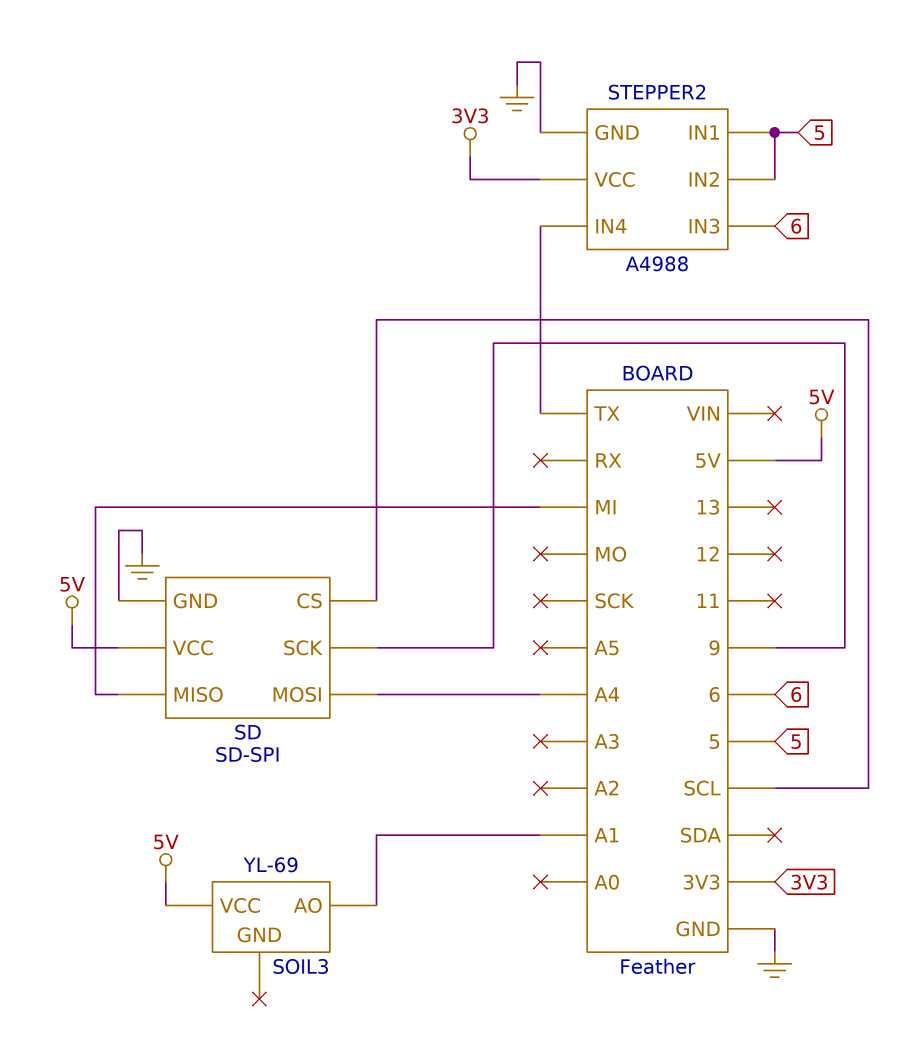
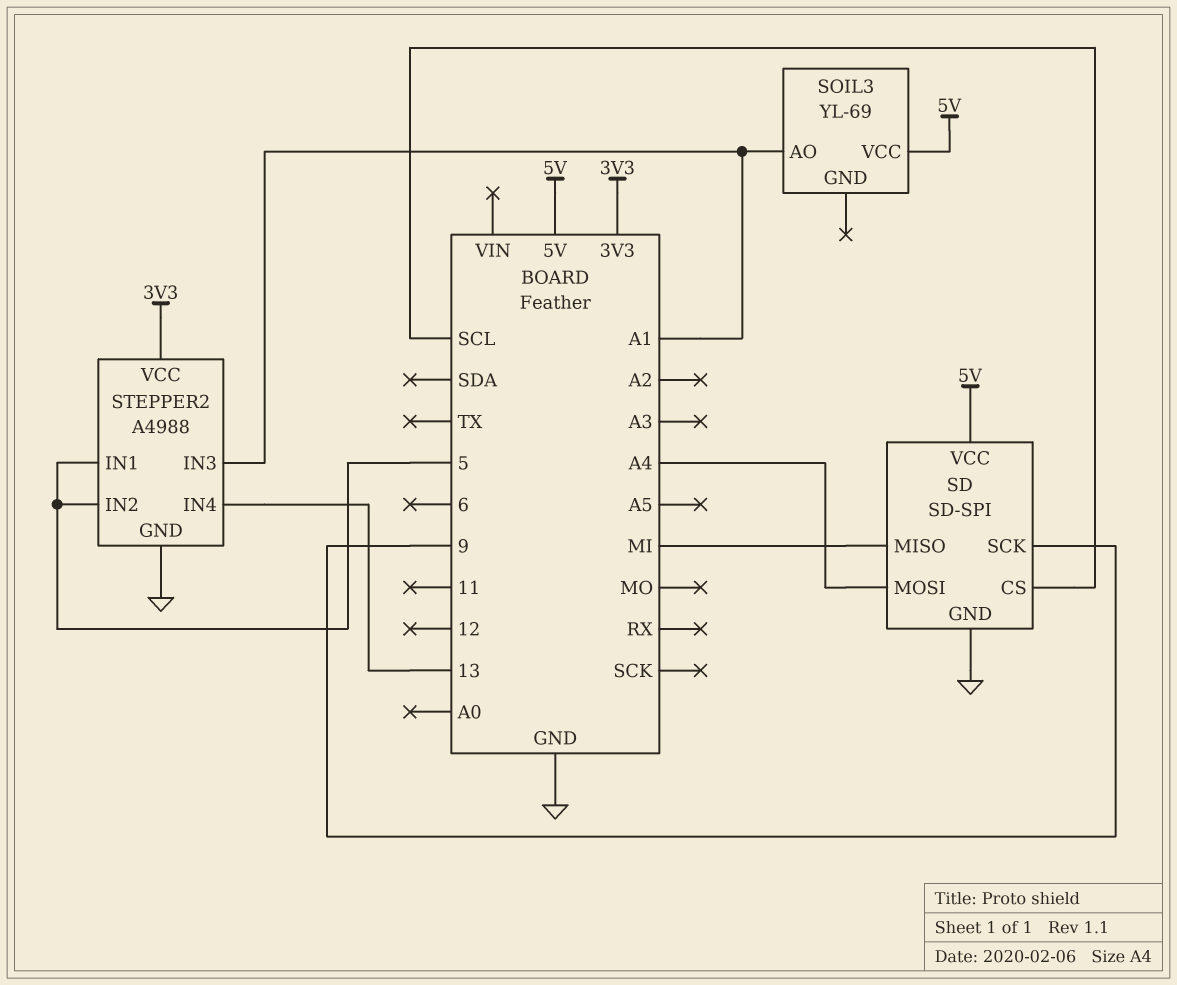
STEPPER2 pin IN3: 6 -> A1
STEPPER2 pin IN4: TX -> 13

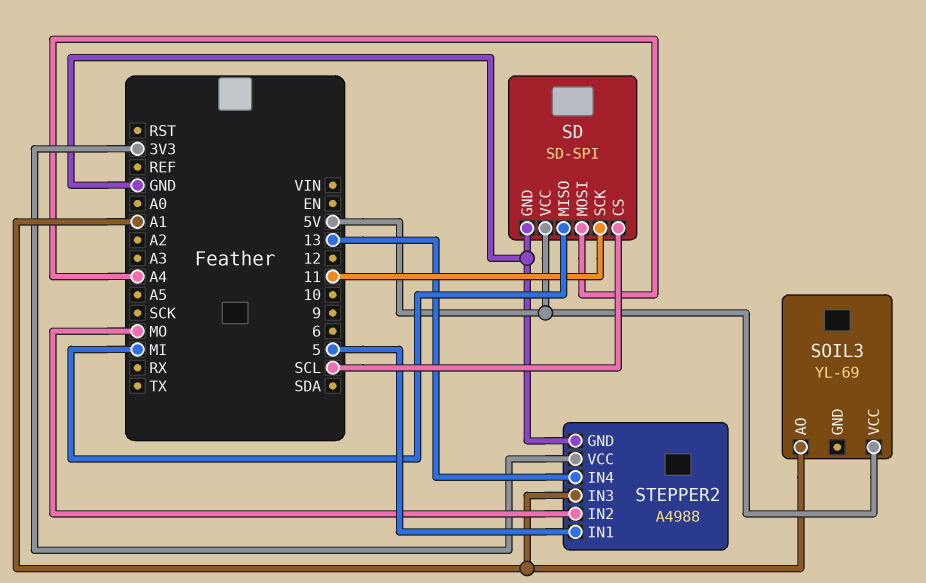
SD pin SCK: 9 -> 11
STEPPER2 pin IN2: 5 -> MO

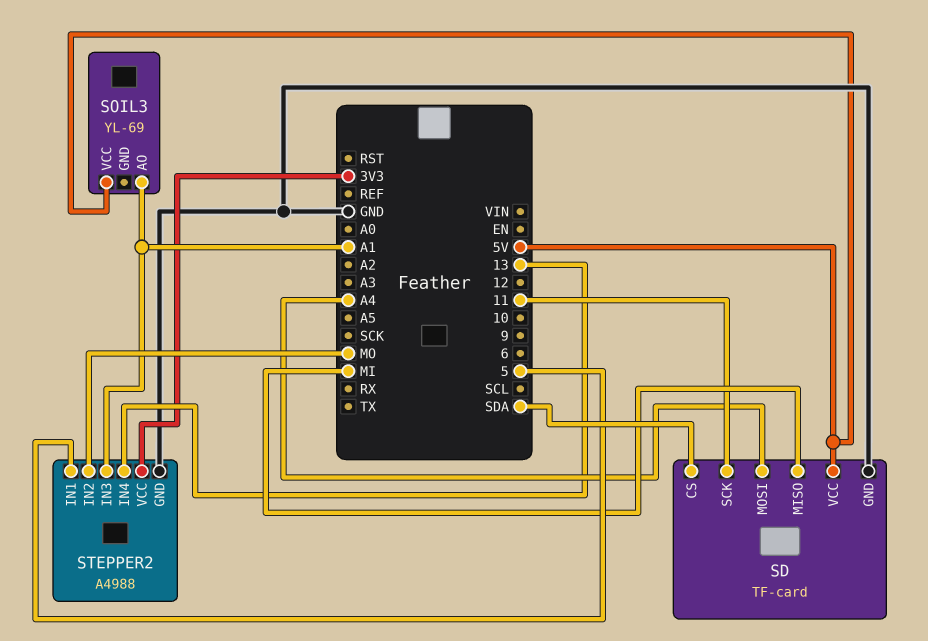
SD: SD-SPI -> TF-card
SD pin CS: SCL -> SDA

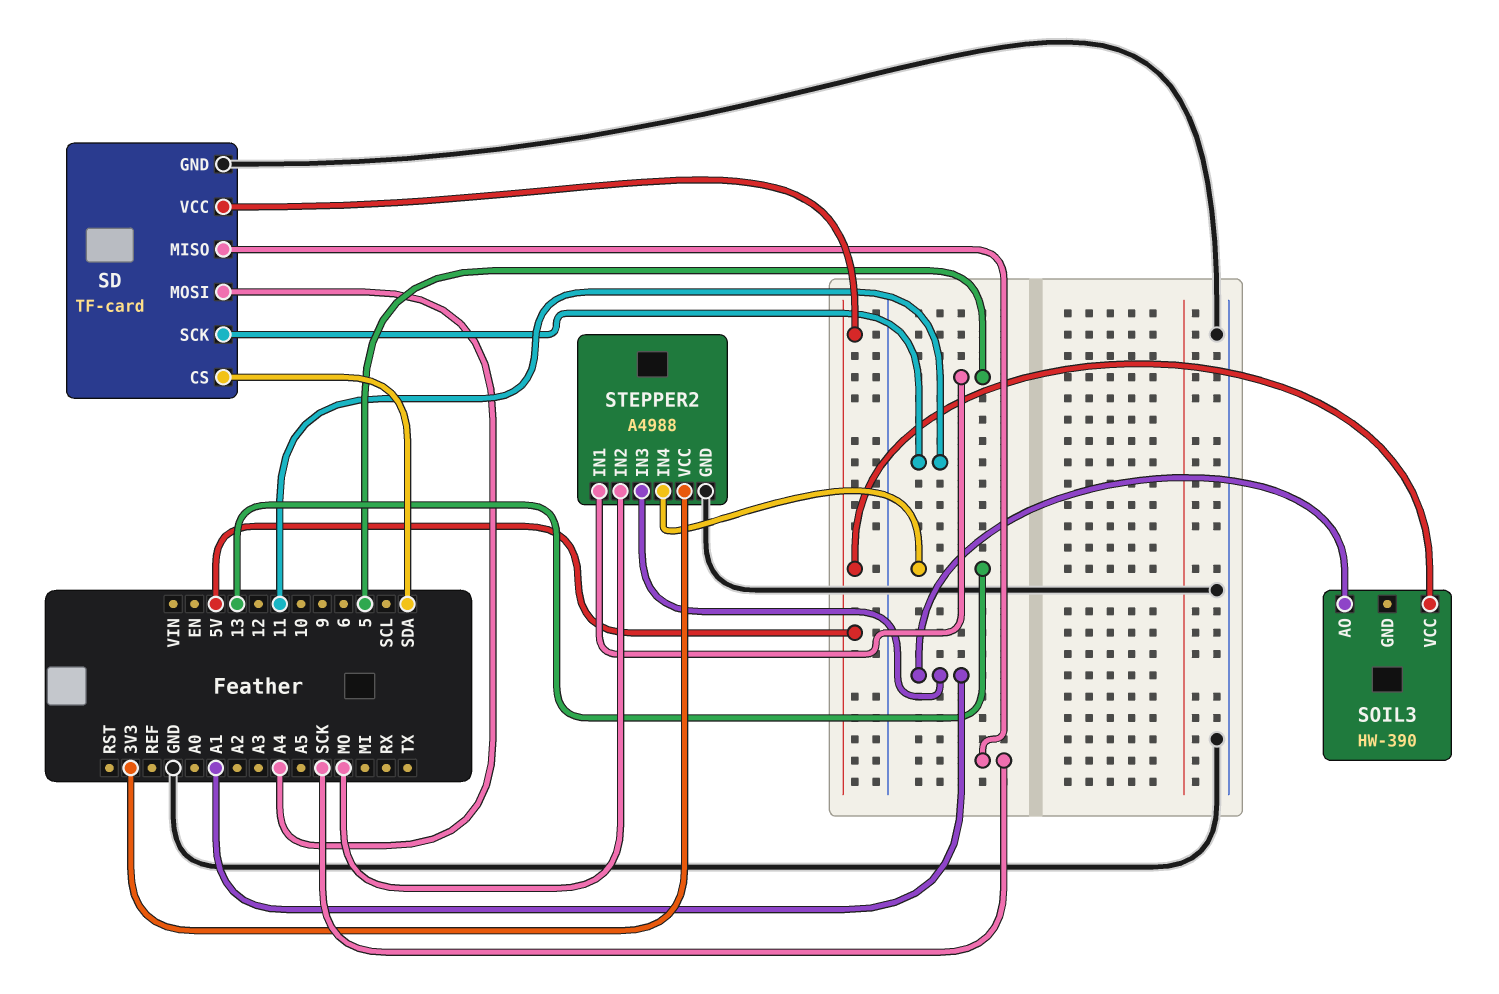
SD pin MISO: MI -> SCK
SOIL3: YL-69 -> HW-390

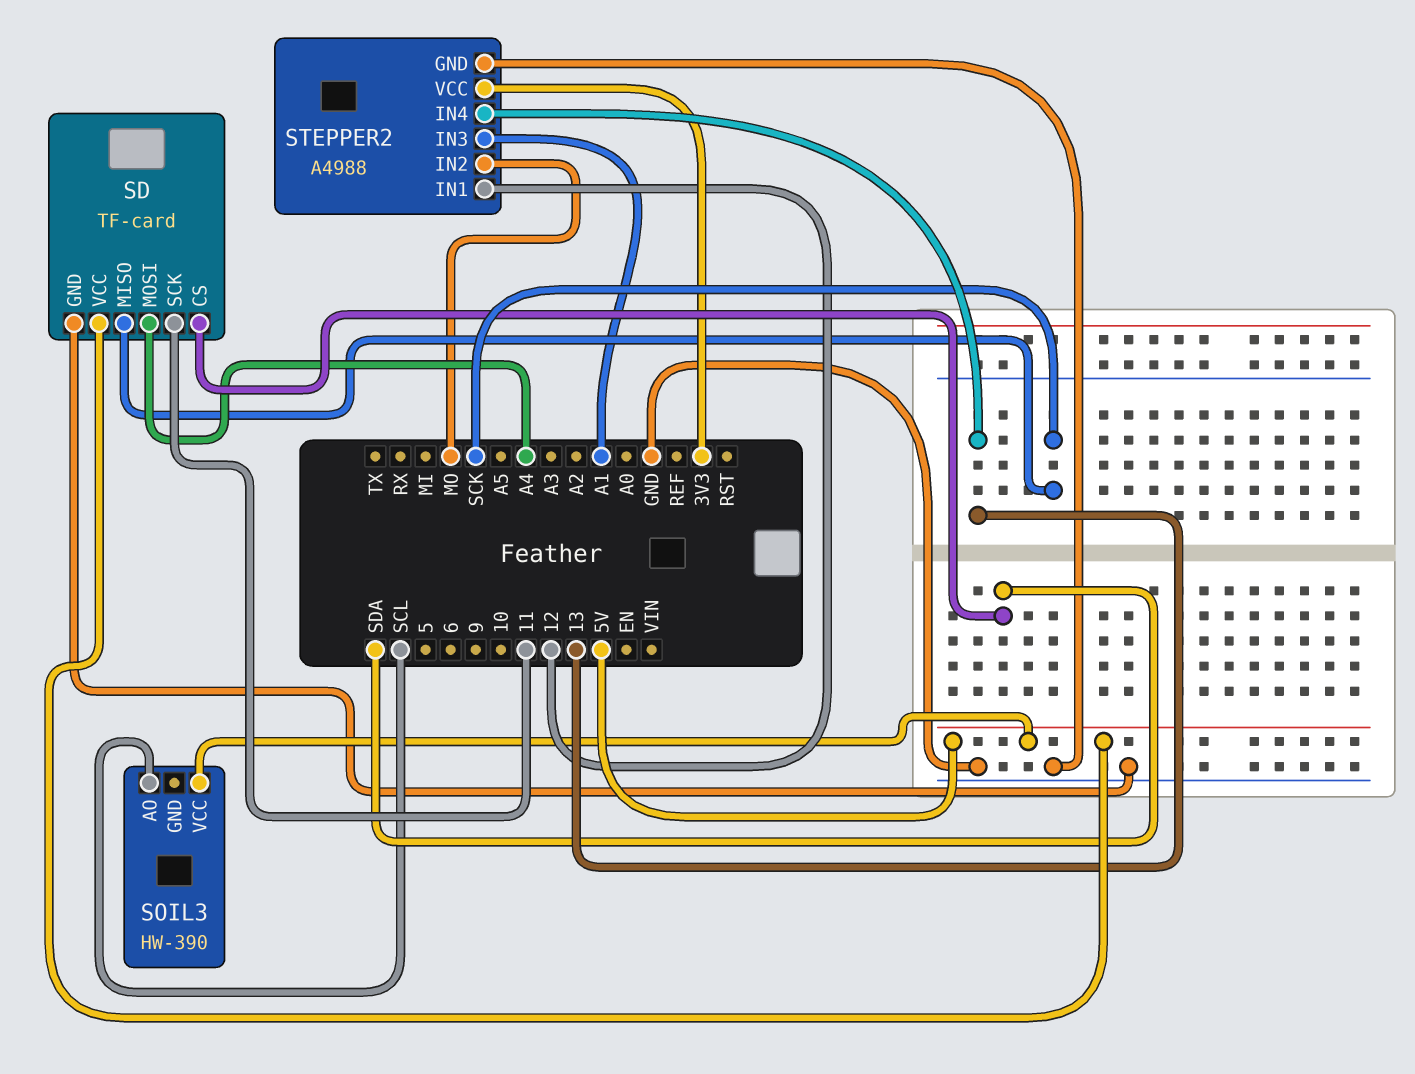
SOIL3 pin AO: A1 -> SCL
STEPPER2 pin IN1: 5 -> 12

